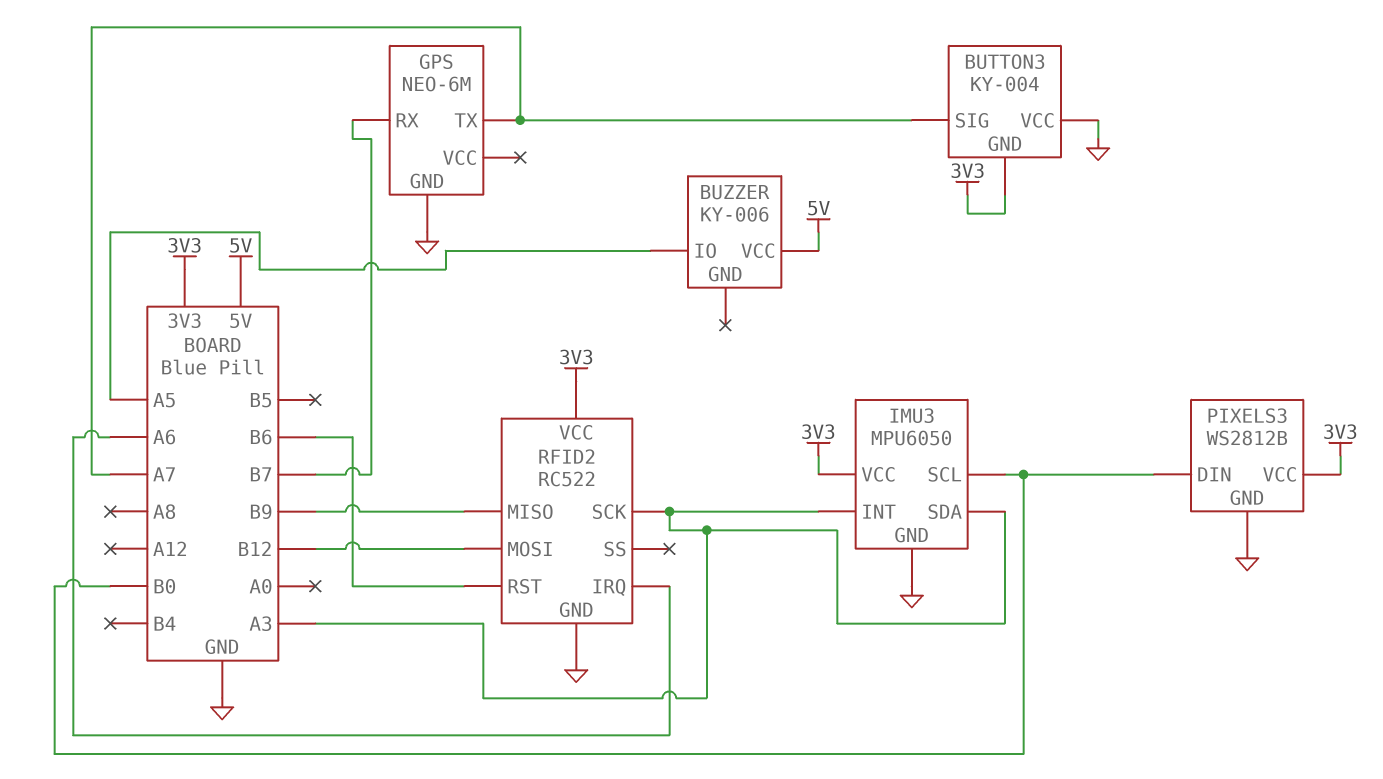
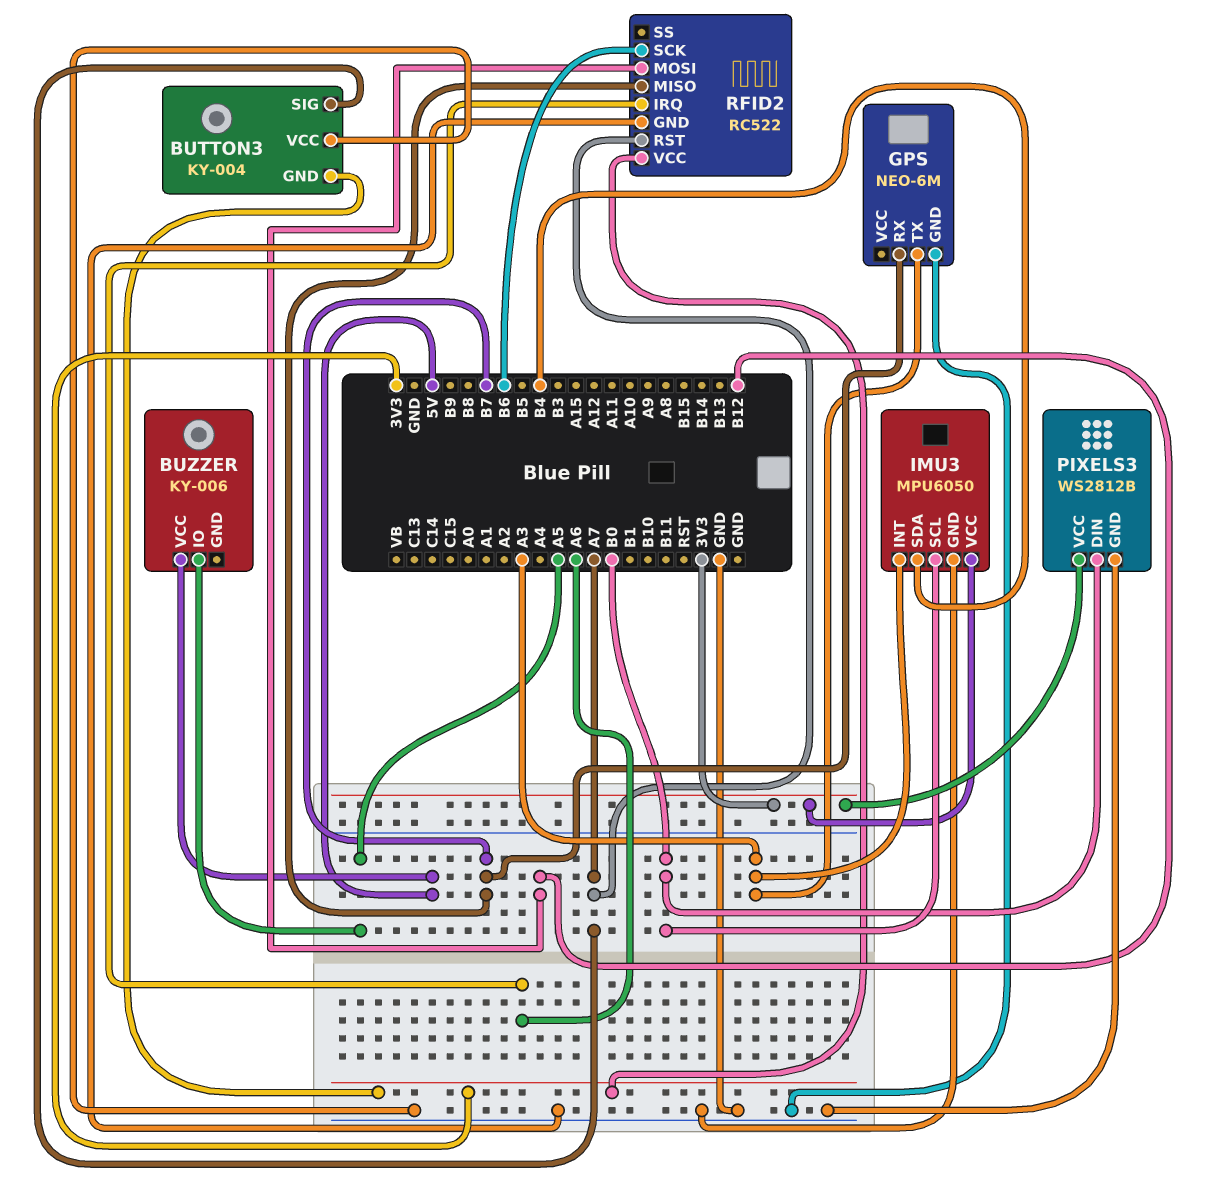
GPS pin TX: A7 -> A3
IMU3 pin SDA: A3 -> B4
RFID2 pin MISO: B9 -> B7
RFID2 pin RST: B6 -> A7
RFID2 pin SCK: A3 -> B6

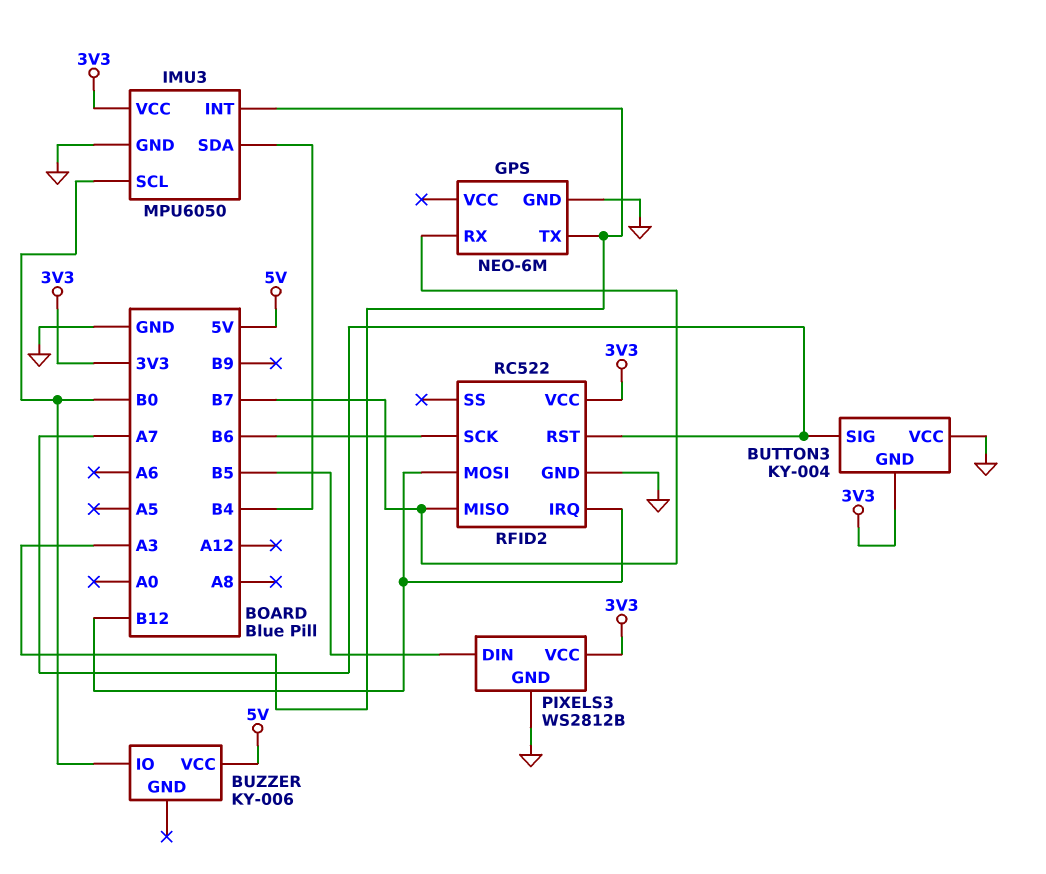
BUZZER pin IO: A5 -> B0
PIXELS3 pin DIN: B0 -> B5
RFID2 pin IRQ: A6 -> B12

